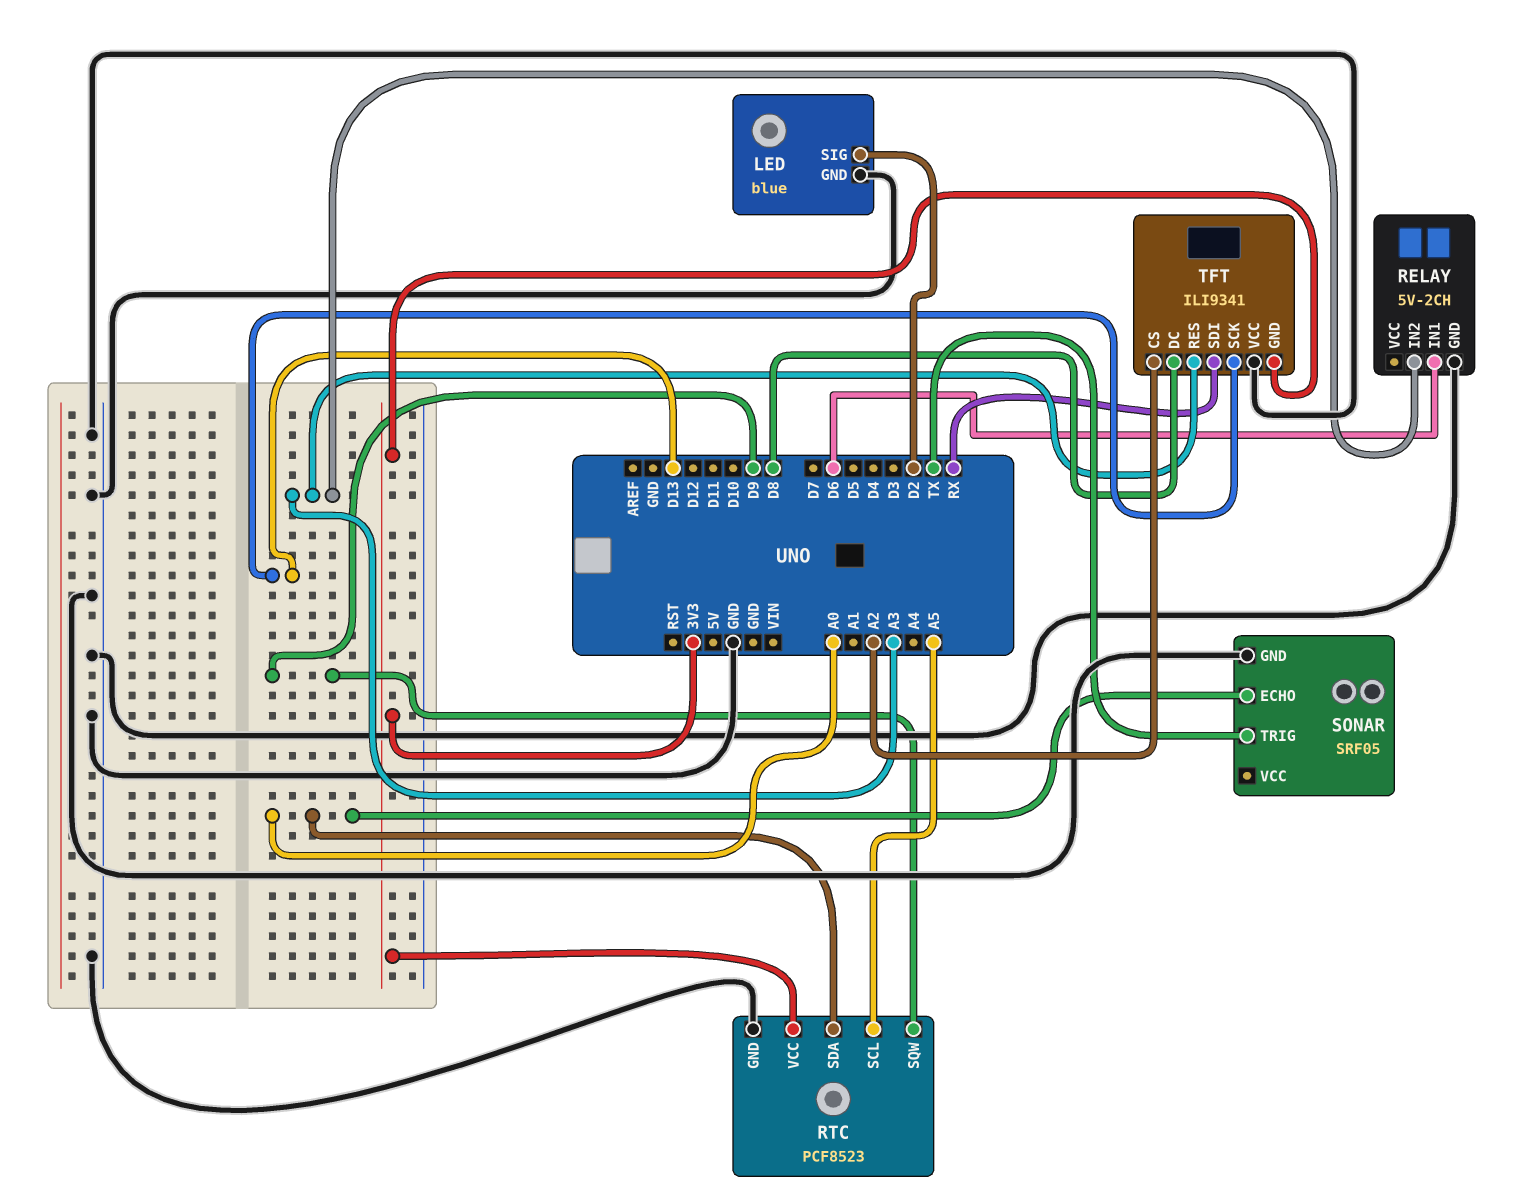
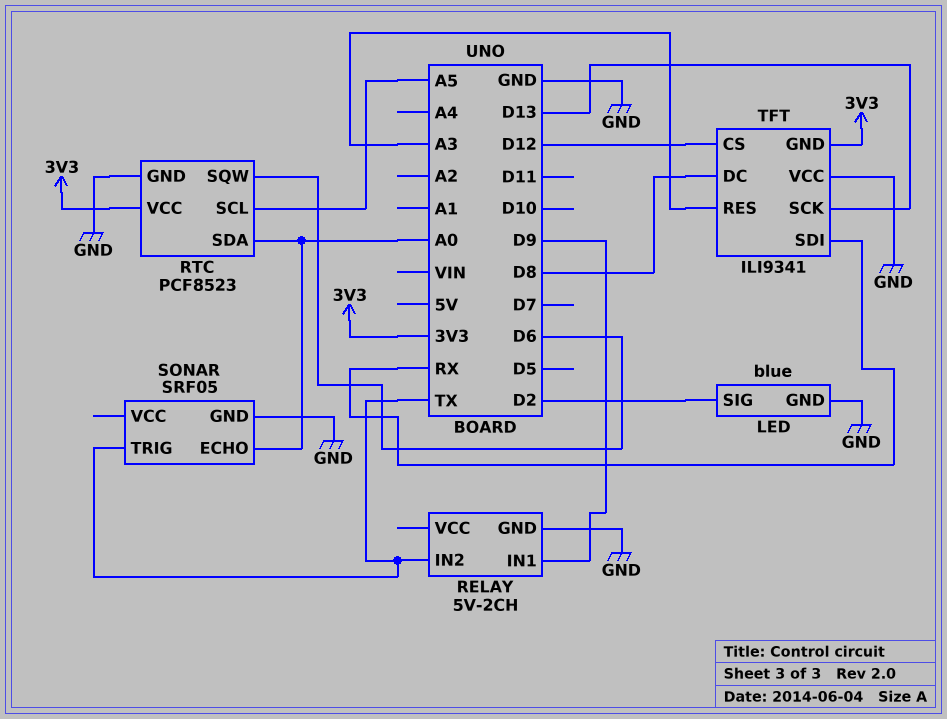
RELAY pin IN1: D6 -> D9
RELAY pin IN2: A3 -> TX
RTC pin SQW: D9 -> D6
TFT pin CS: A2 -> D12

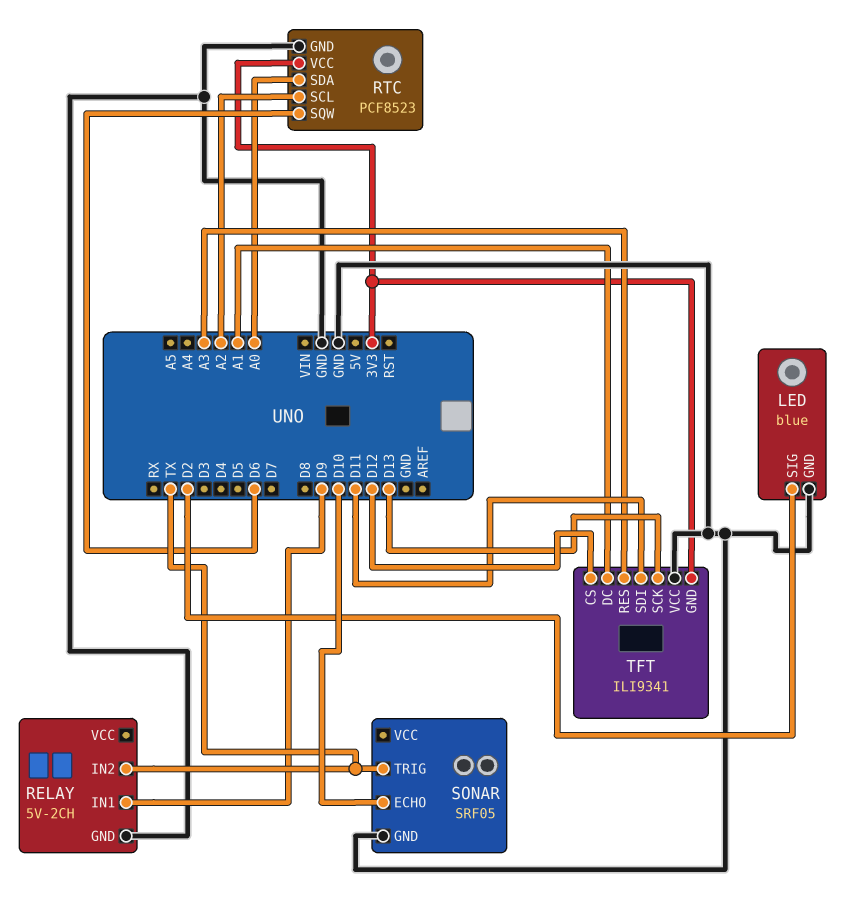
RTC pin SCL: A5 -> A2
SONAR pin ECHO: A0 -> D10
TFT pin DC: D8 -> A1
TFT pin SDI: RX -> D11

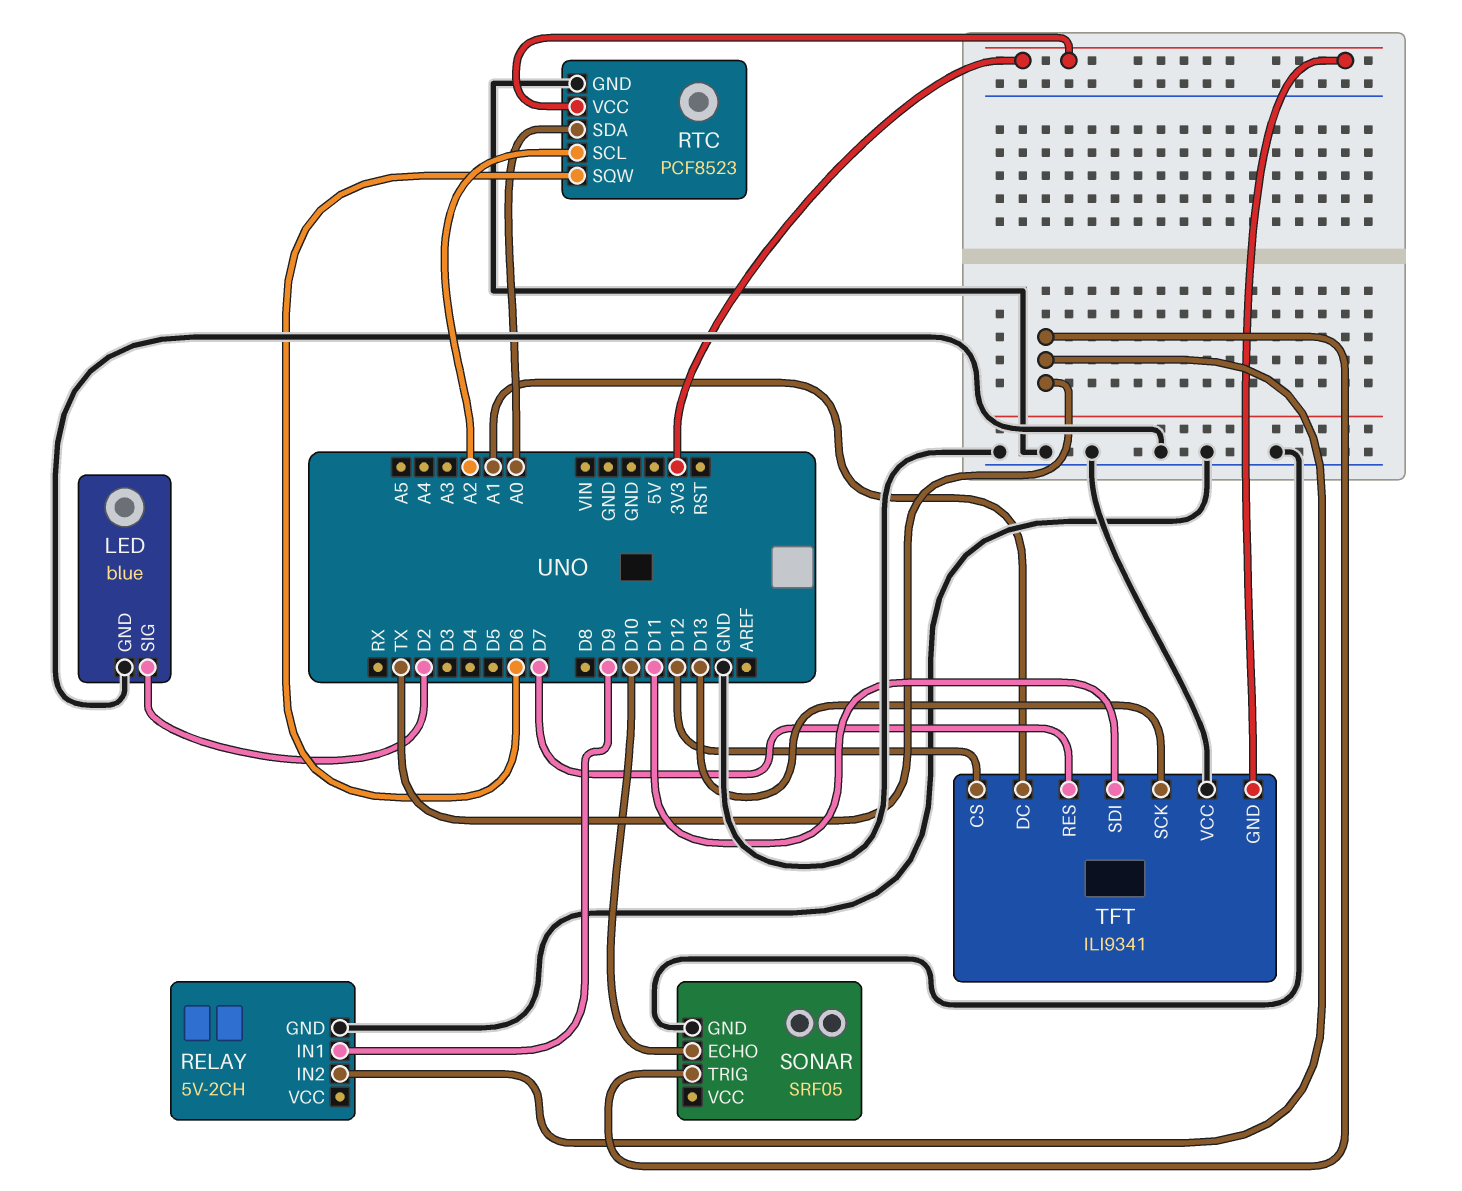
TFT pin RES: A3 -> D7

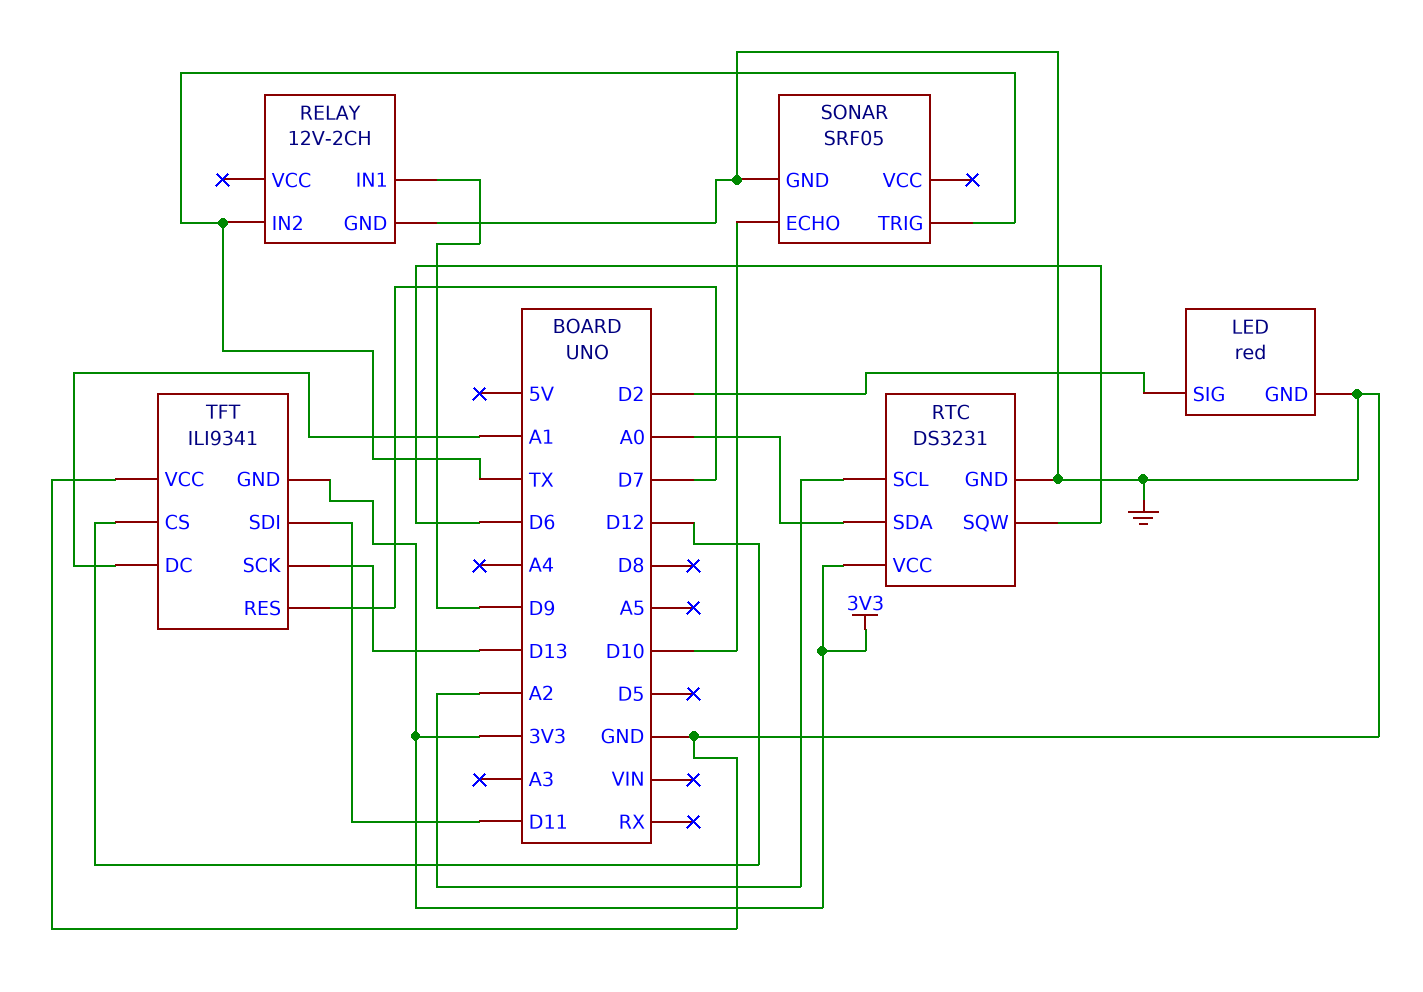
LED: blue -> red
RELAY: 5V-2CH -> 12V-2CH
RTC: PCF8523 -> DS3231

